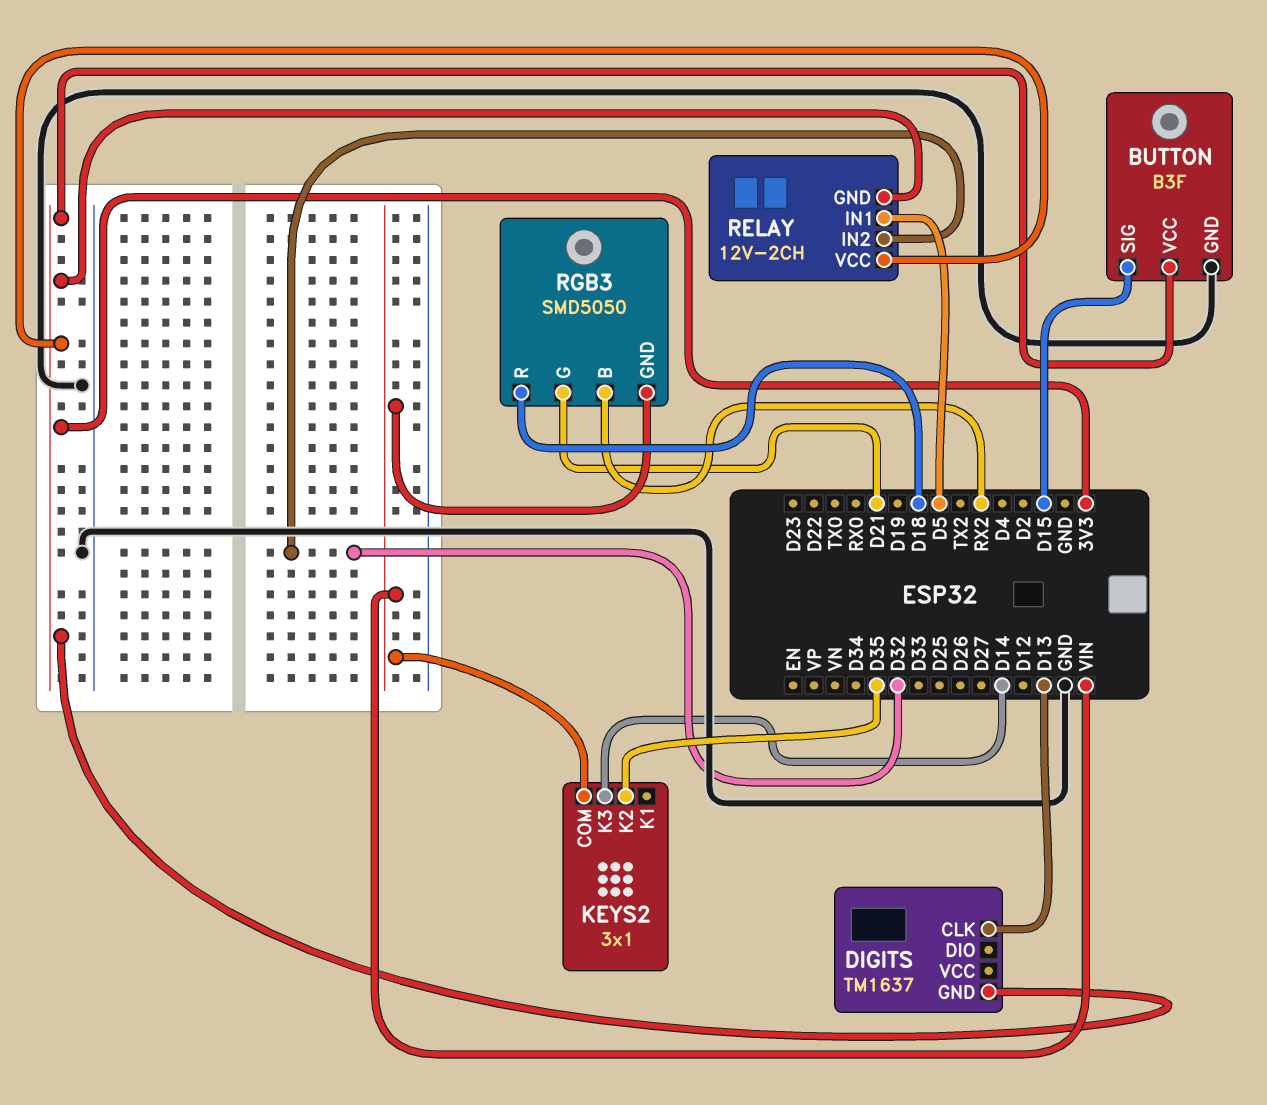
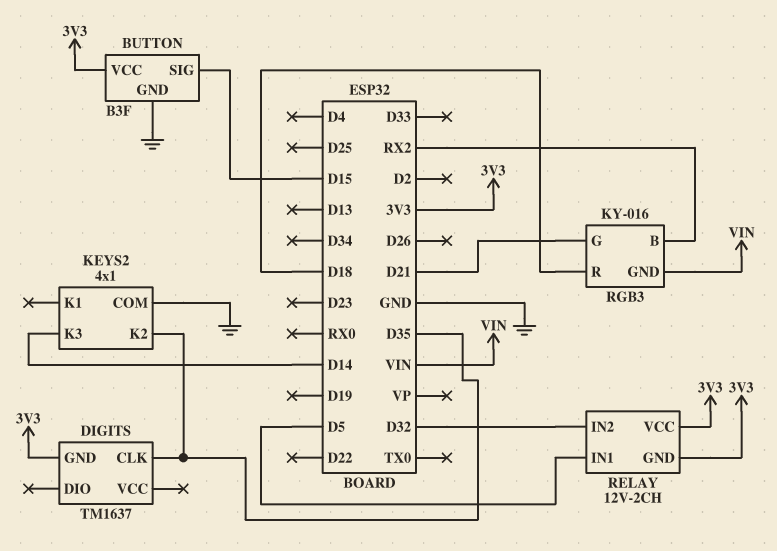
DIGITS pin CLK: D13 -> D35
KEYS2: 3x1 -> 4x1
KEYS2 pin COM: VIN -> GND
RGB3: SMD5050 -> KY-016

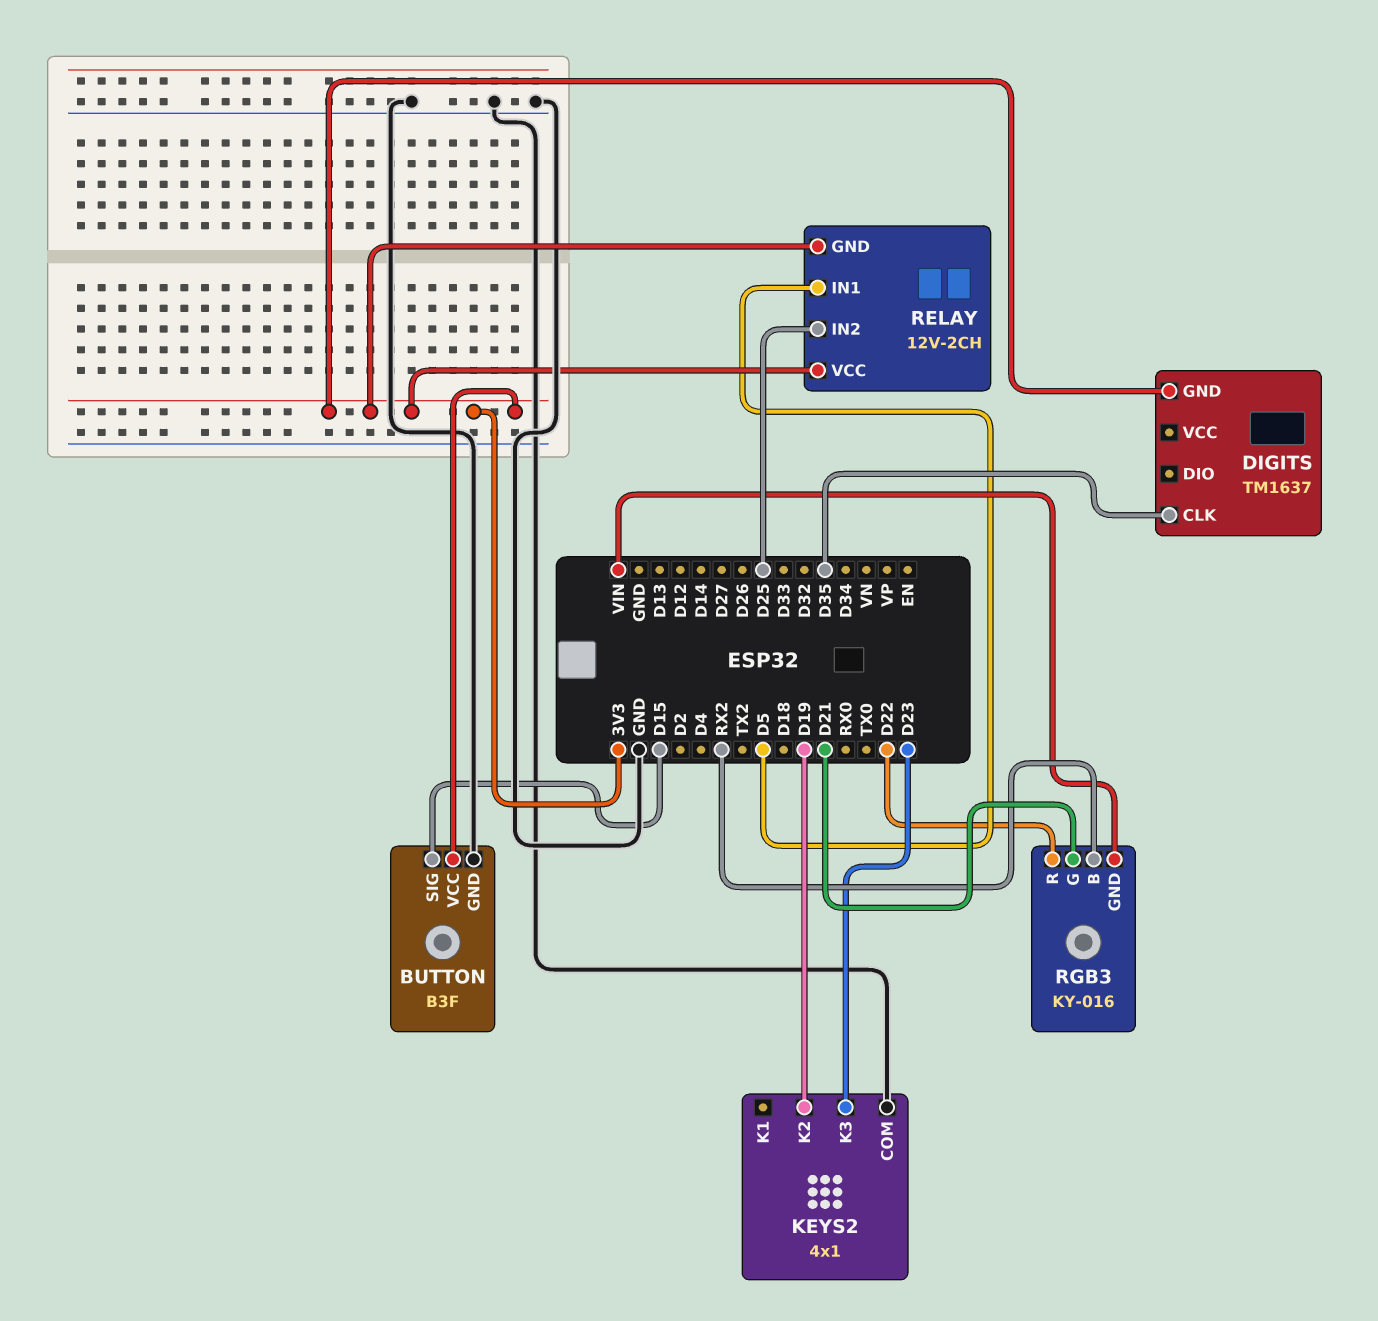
KEYS2 pin K2: D35 -> D19
KEYS2 pin K3: D14 -> D23
RELAY pin IN2: D32 -> D25
RGB3 pin R: D18 -> D22

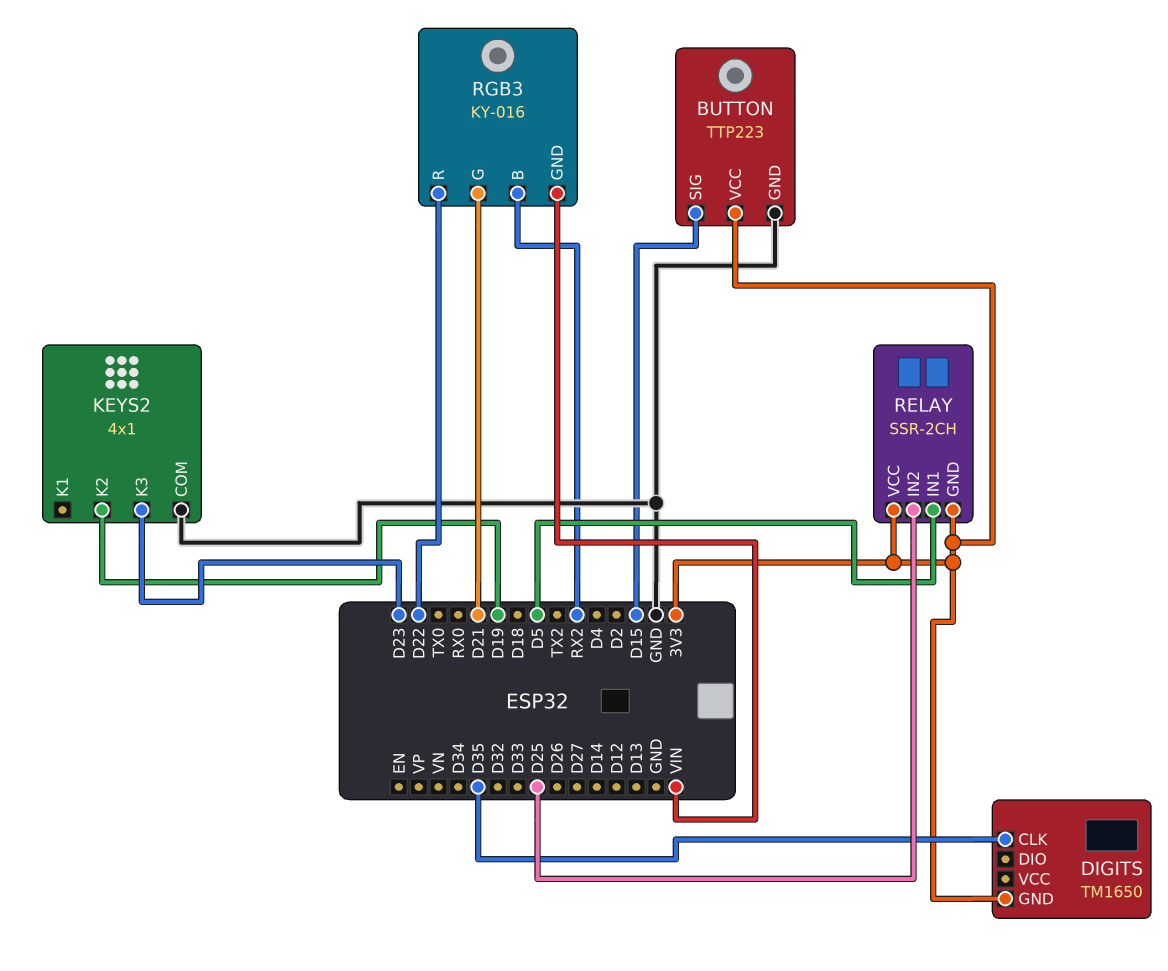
BUTTON: B3F -> TTP223
DIGITS: TM1637 -> TM1650
RELAY: 12V-2CH -> SSR-2CH

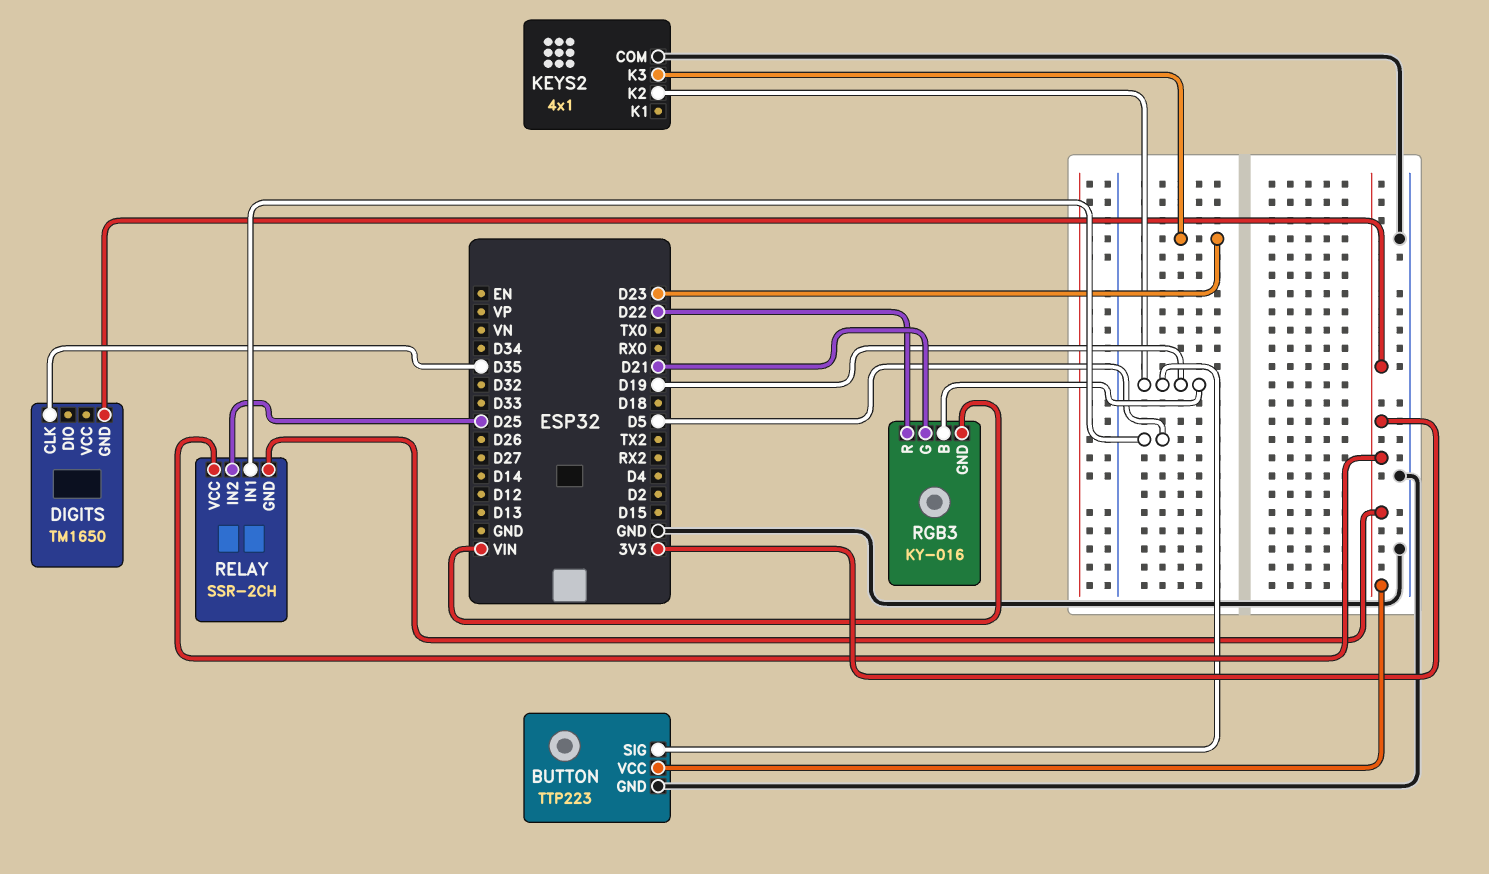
BUTTON pin SIG: D15 -> D19
RGB3 pin B: RX2 -> D19

